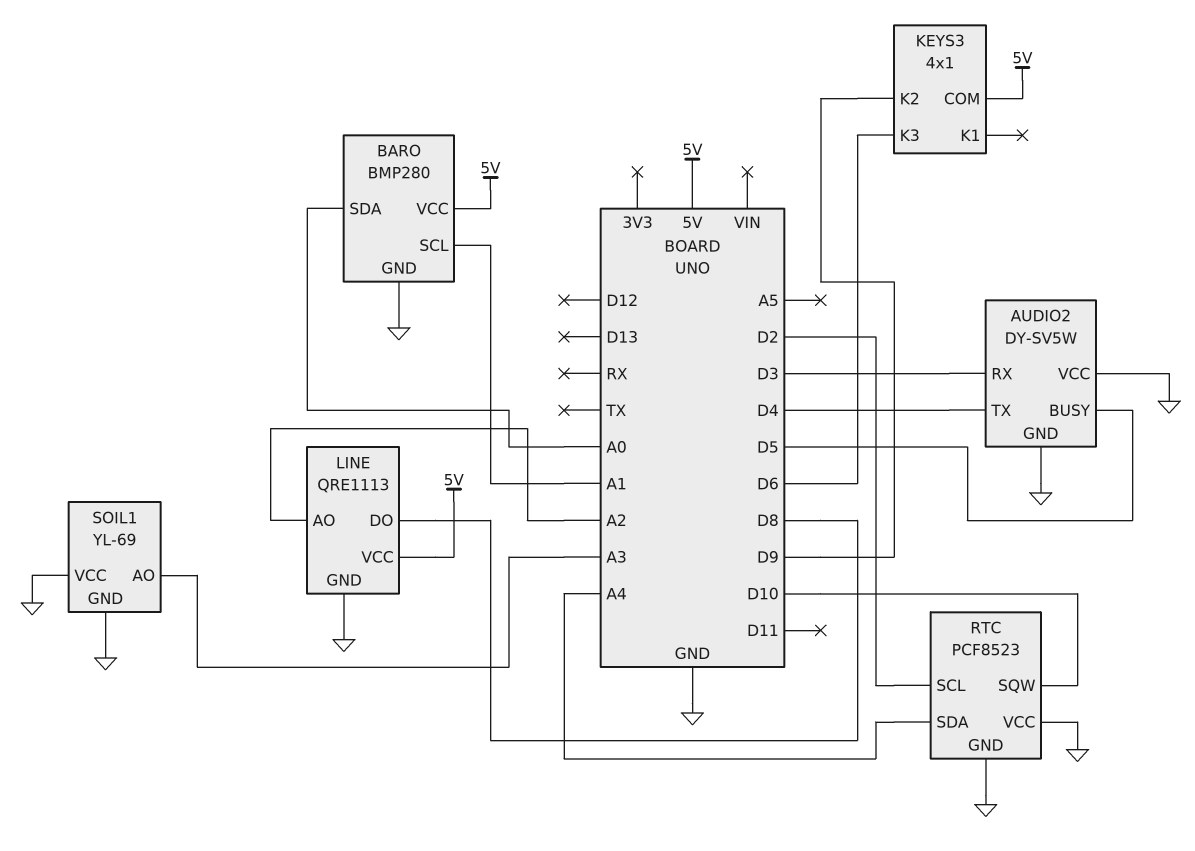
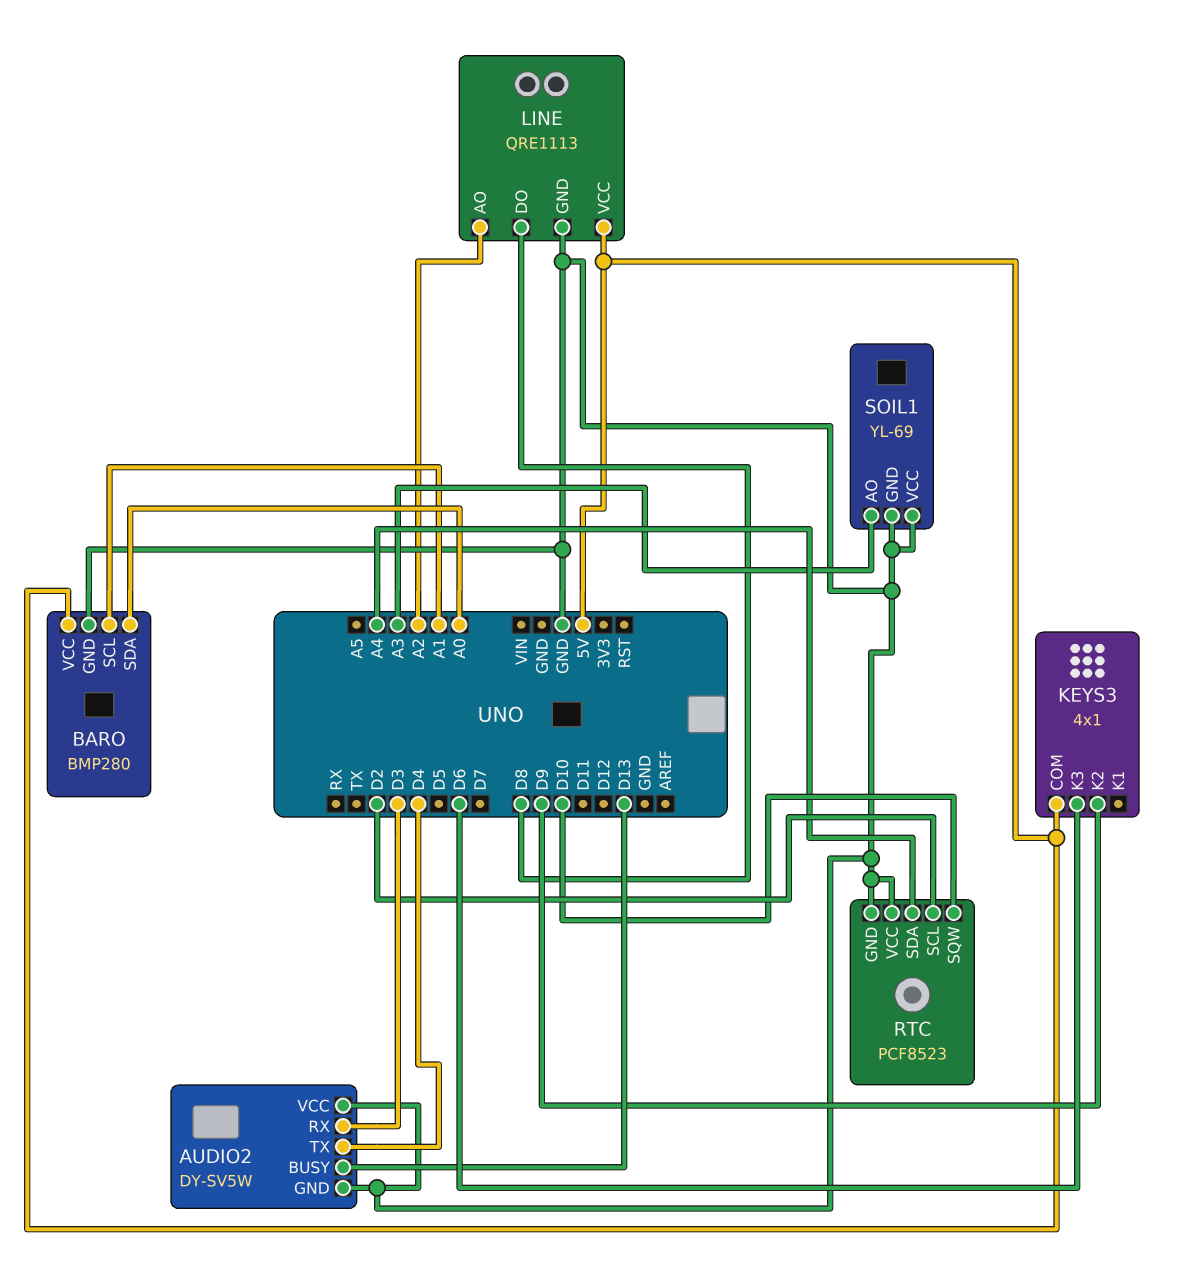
AUDIO2 pin BUSY: D5 -> D13

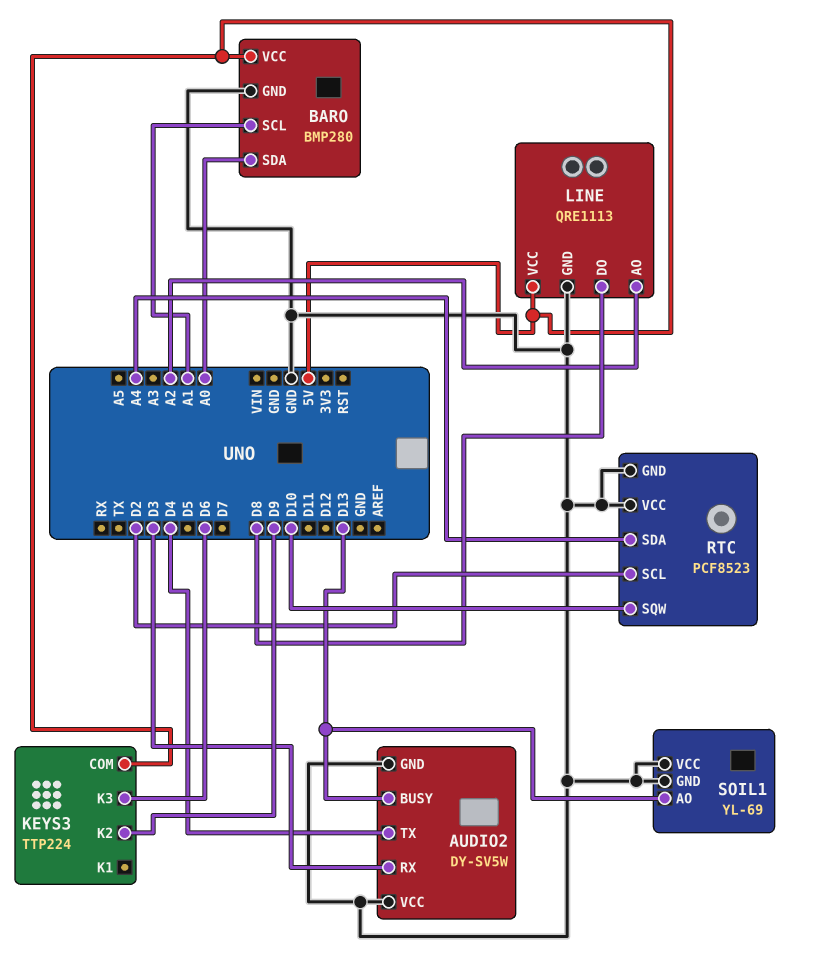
KEYS3: 4x1 -> TTP224
SOIL1 pin AO: A3 -> D13

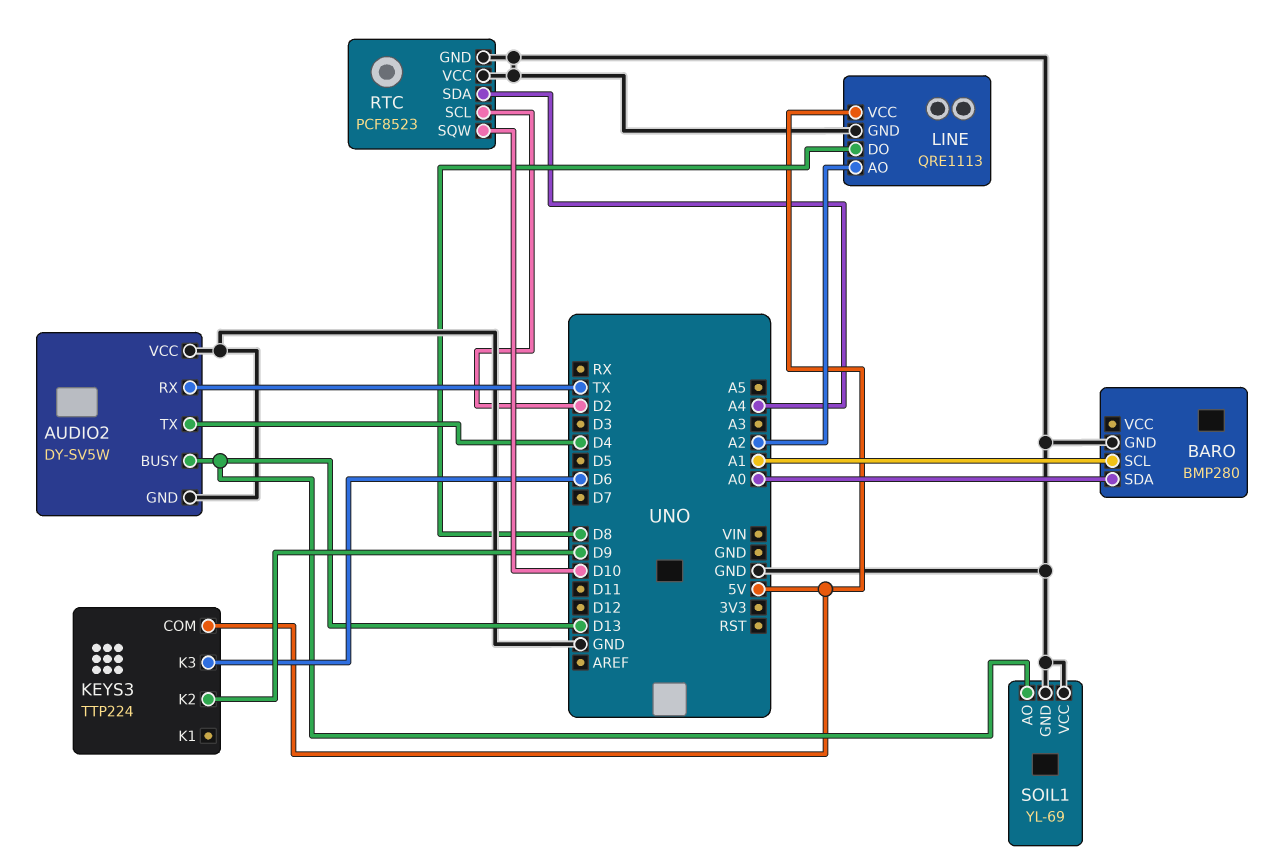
AUDIO2 pin RX: D3 -> TX
BARO pin VCC: 5V -> none

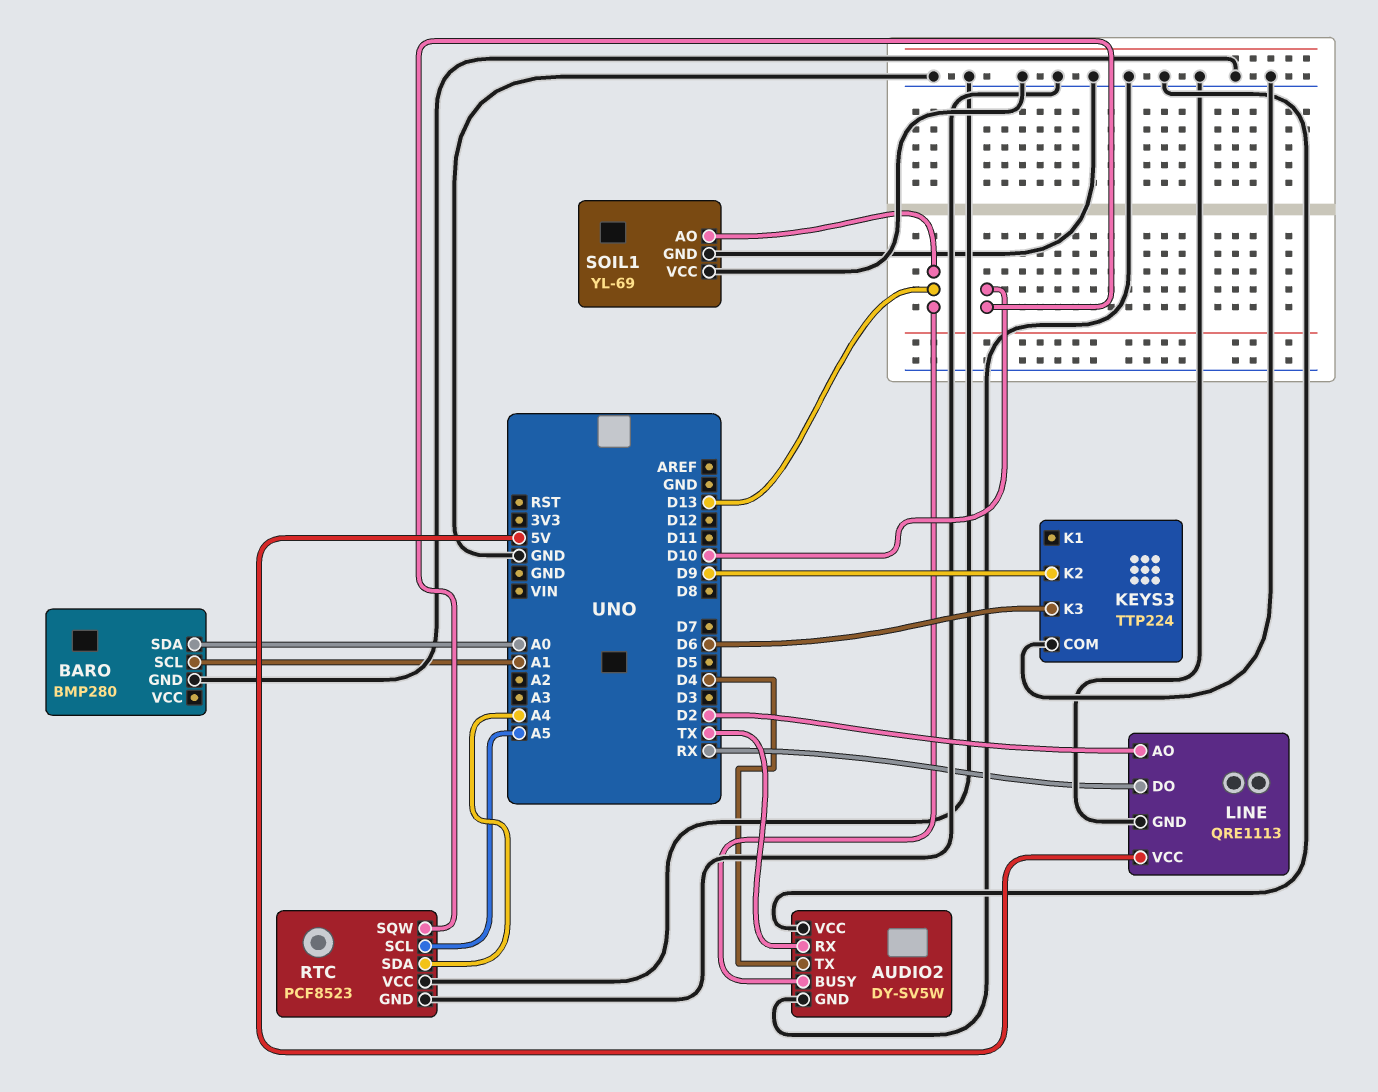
KEYS3 pin COM: 5V -> GND
LINE pin AO: A2 -> D2
LINE pin DO: D8 -> RX
RTC pin SCL: D2 -> A5

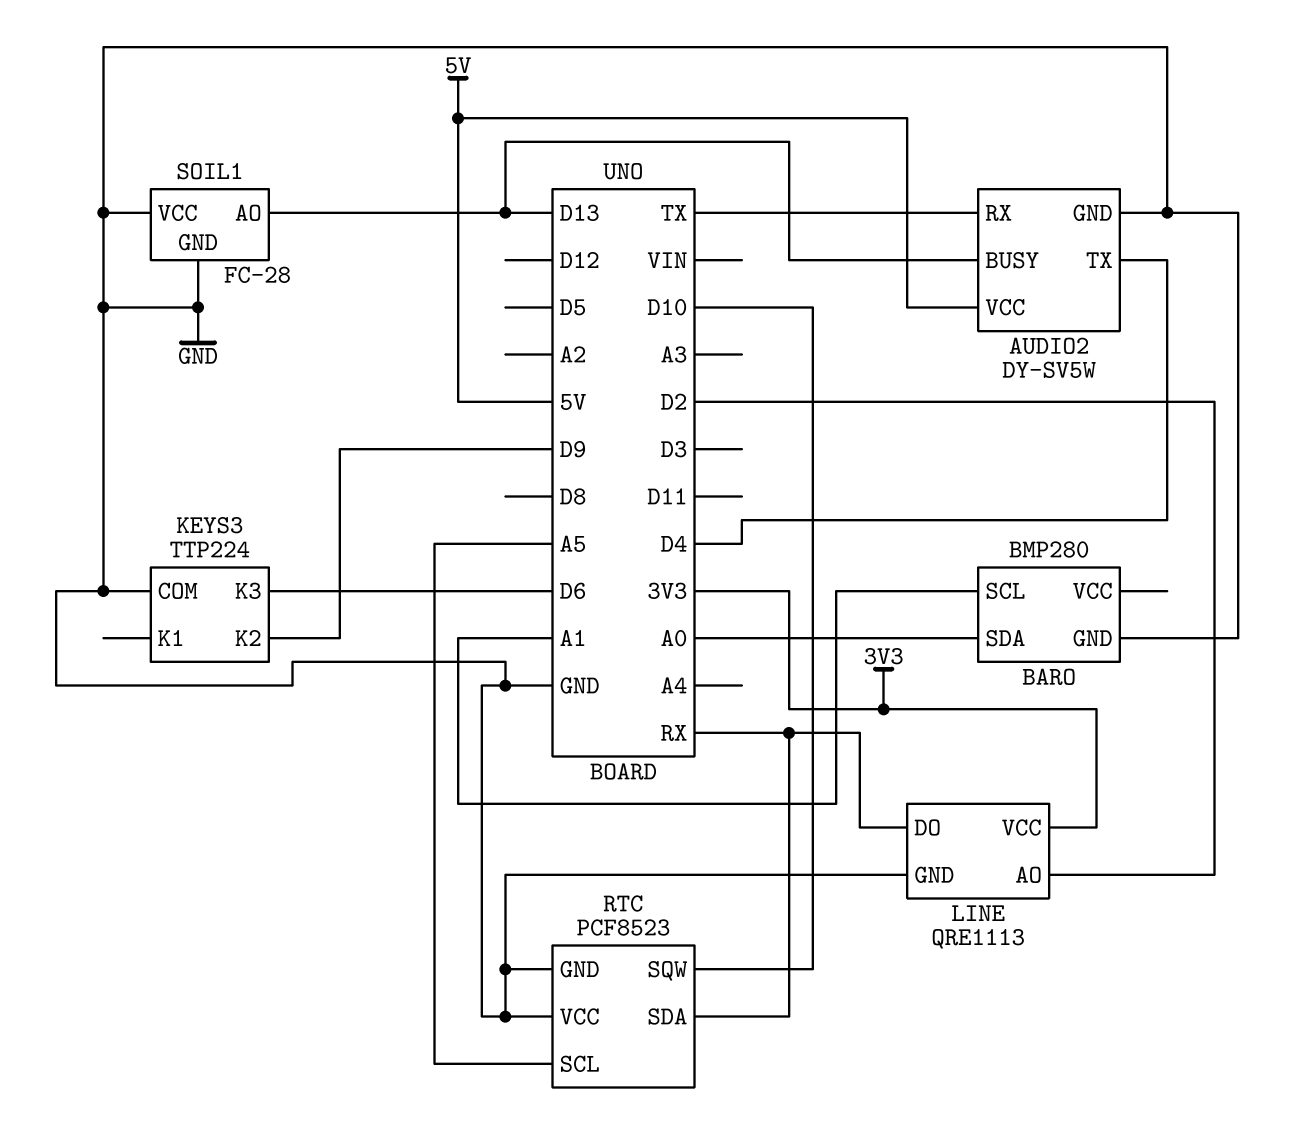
AUDIO2 pin VCC: GND -> 5V
LINE pin VCC: 5V -> 3V3
RTC pin SDA: A4 -> RX
SOIL1: YL-69 -> FC-28

